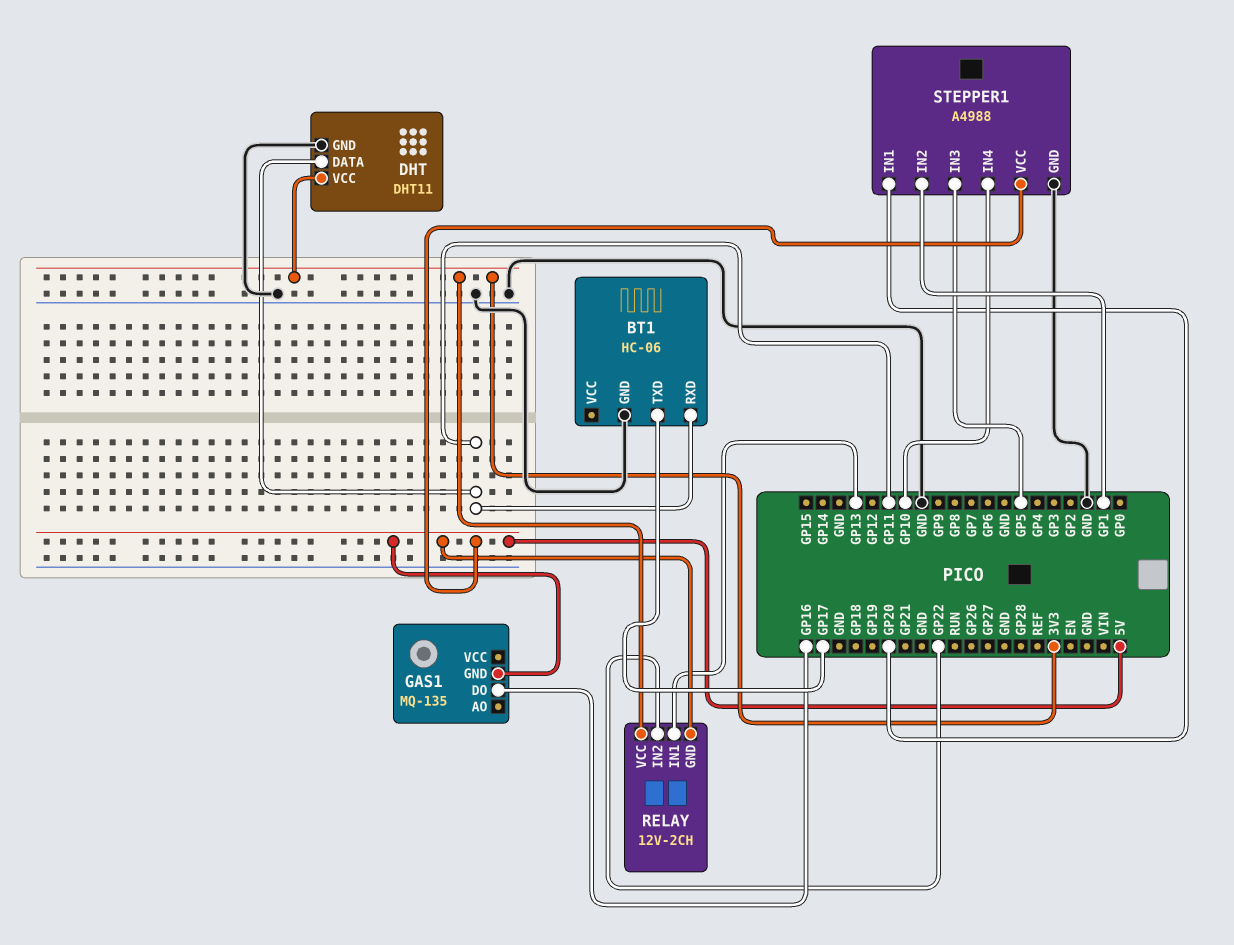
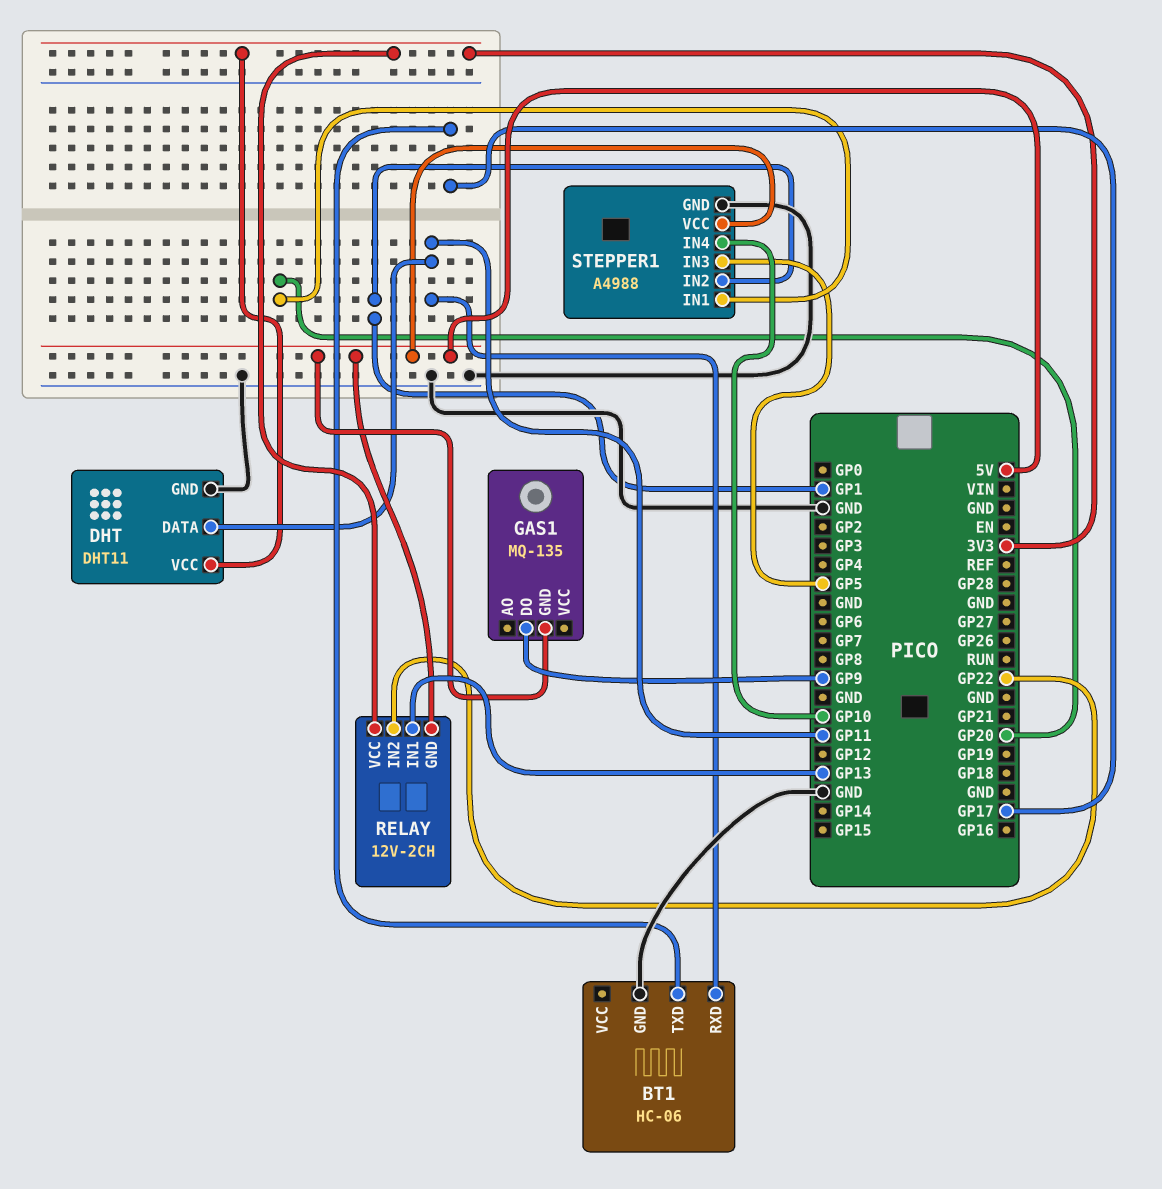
GAS1 pin DO: GP16 -> GP9

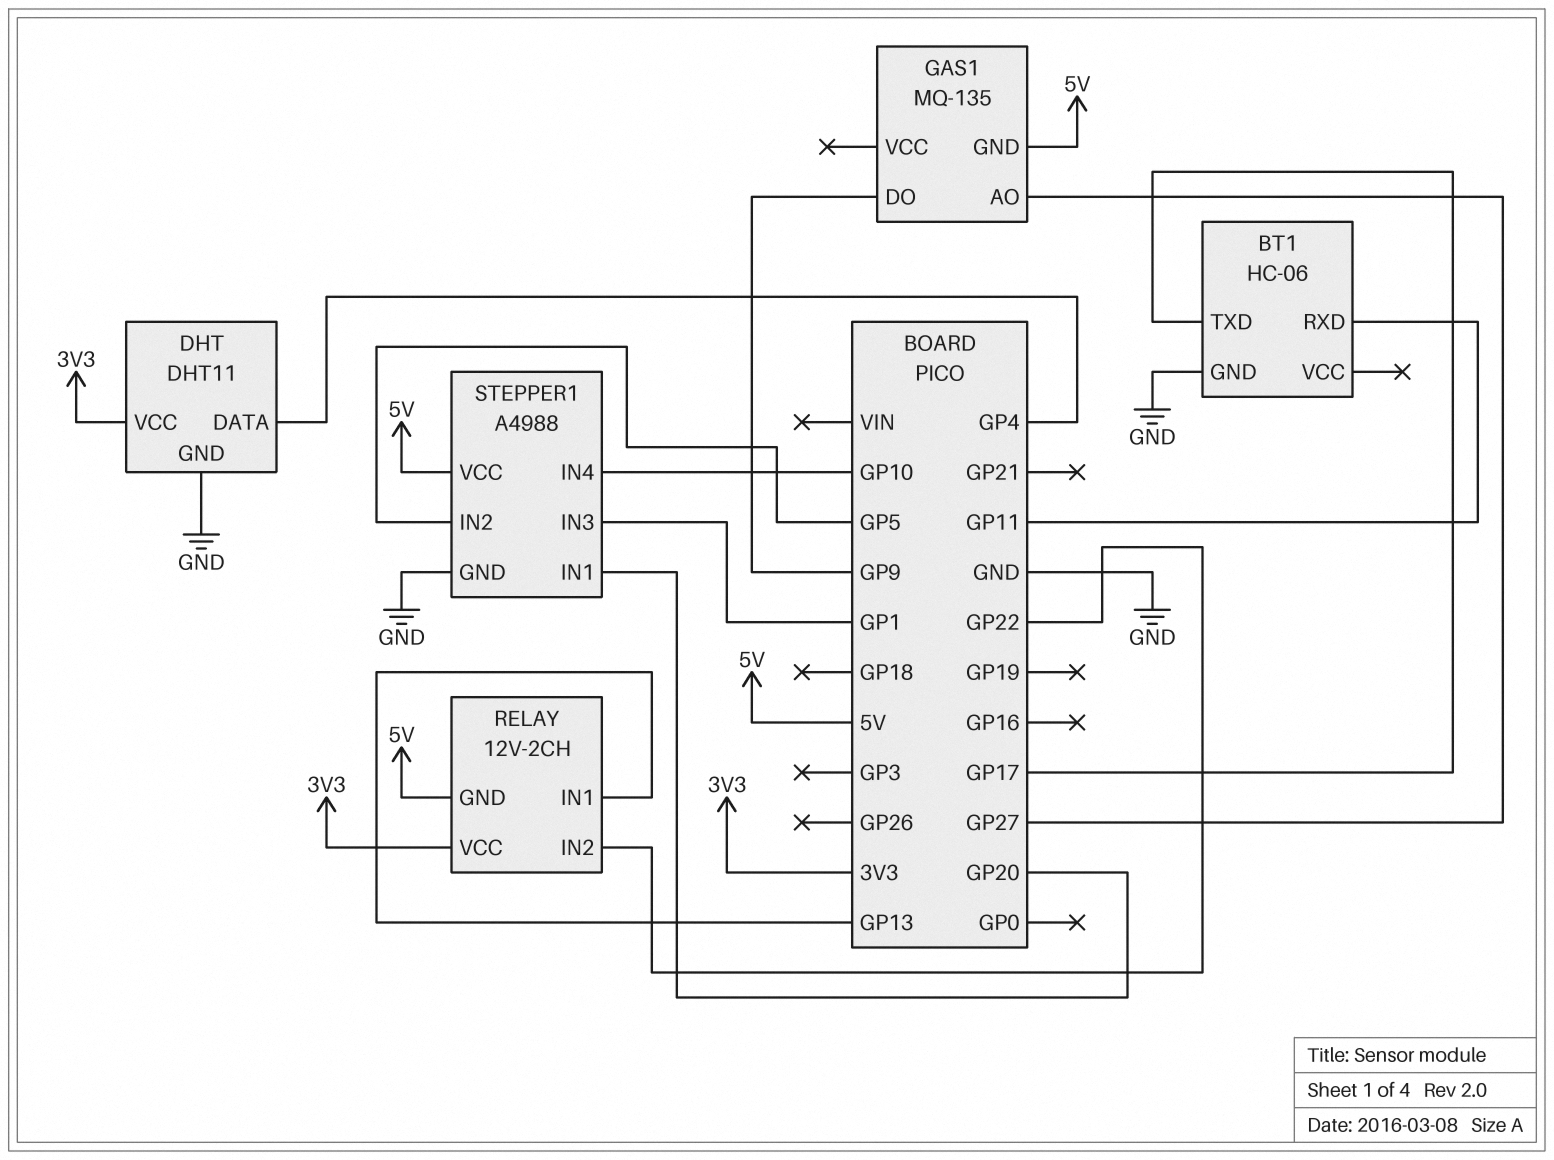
DHT pin DATA: GP11 -> GP4
GAS1 pin AO: none -> GP27
STEPPER1 pin IN2: GP1 -> GP5
STEPPER1 pin IN3: GP5 -> GP1

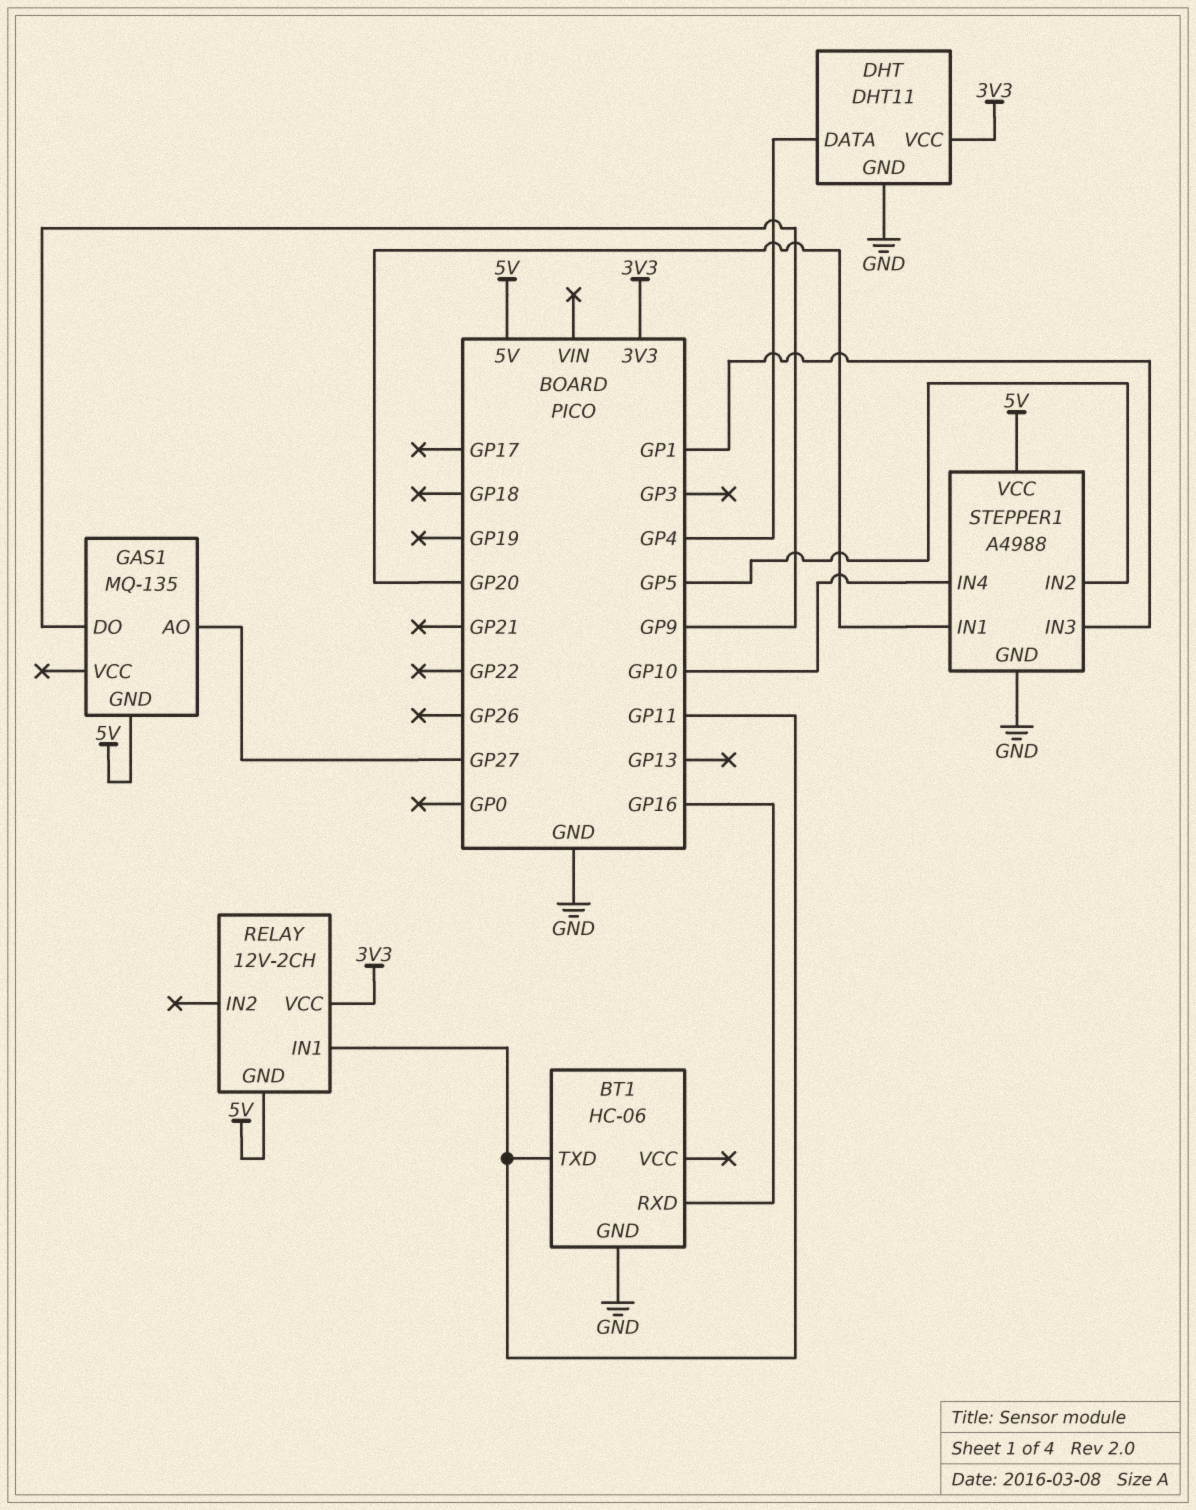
BT1 pin RXD: GP11 -> GP16
BT1 pin TXD: GP17 -> GP11
RELAY pin IN1: GP13 -> GP11
RELAY pin IN2: GP22 -> none

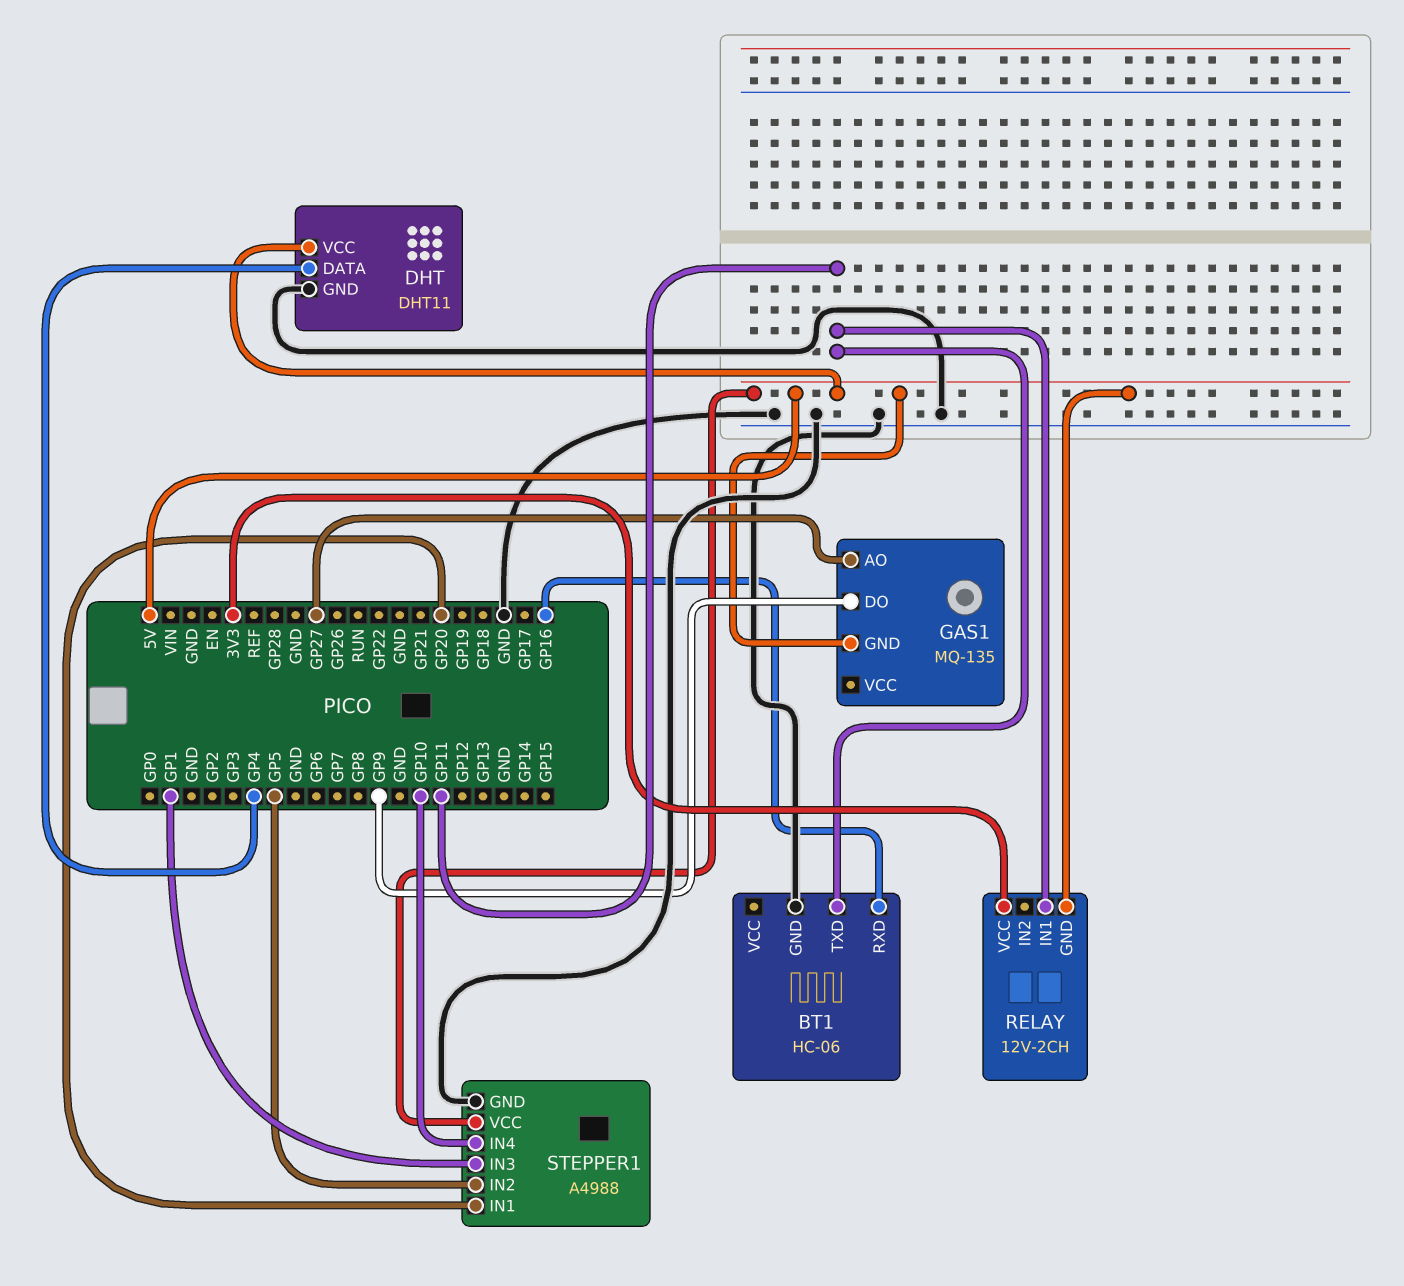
DHT pin VCC: 3V3 -> 5V

